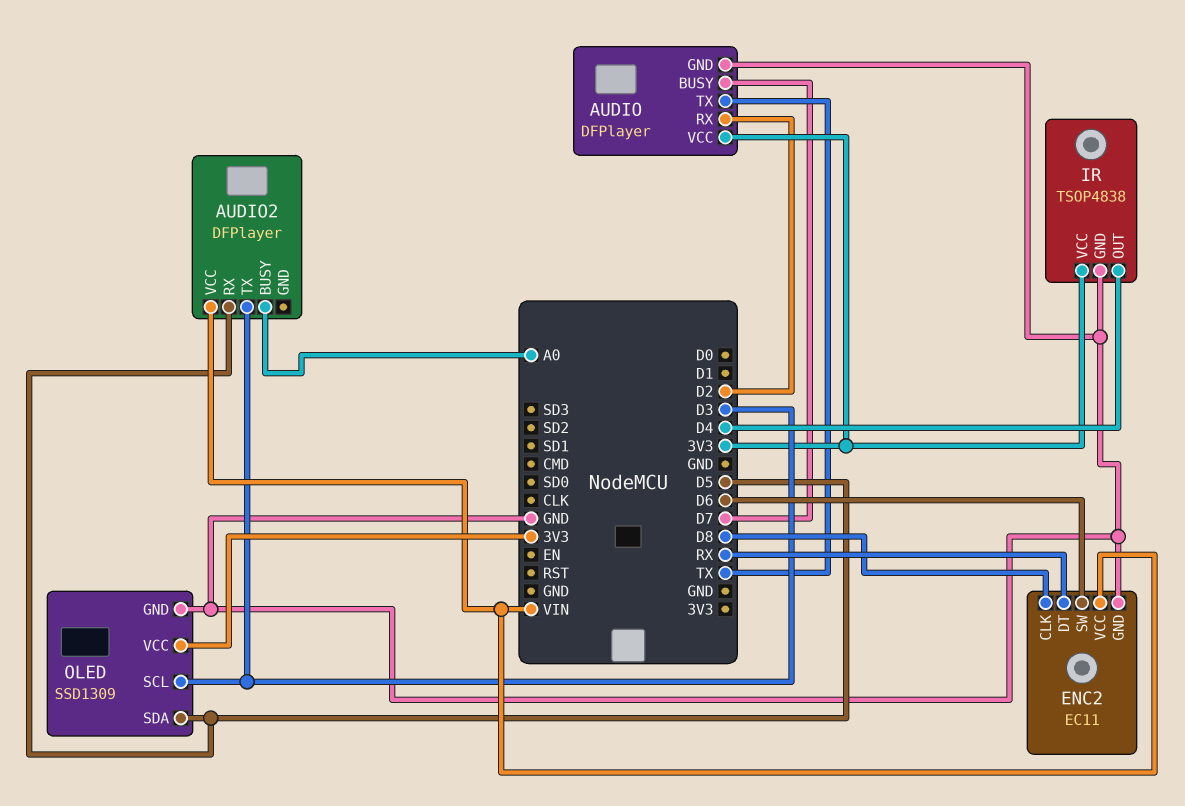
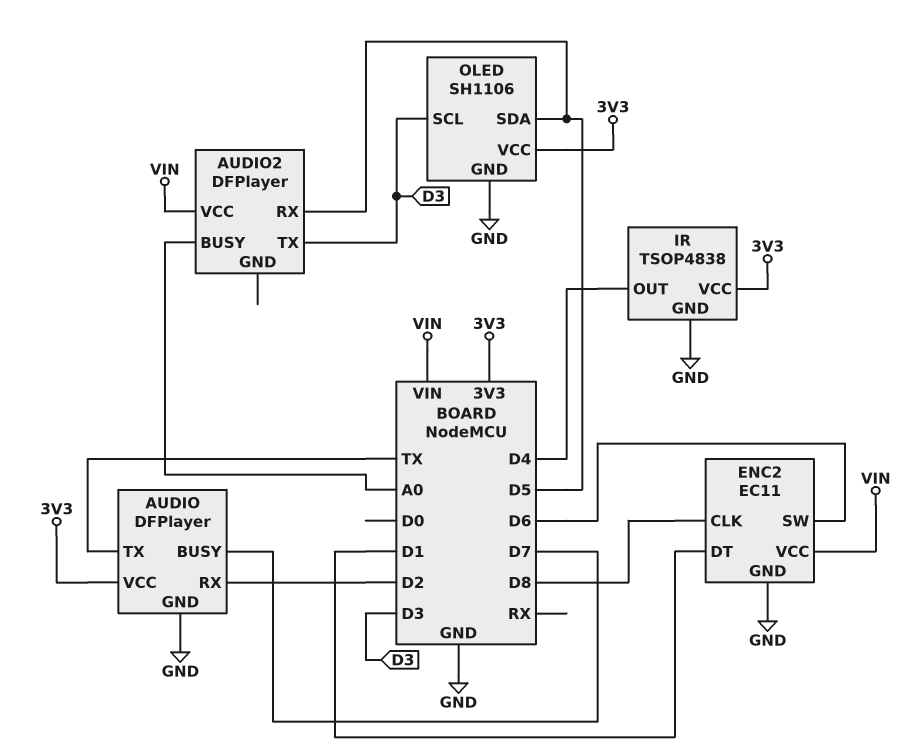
ENC2 pin DT: RX -> D1
OLED: SSD1309 -> SH1106

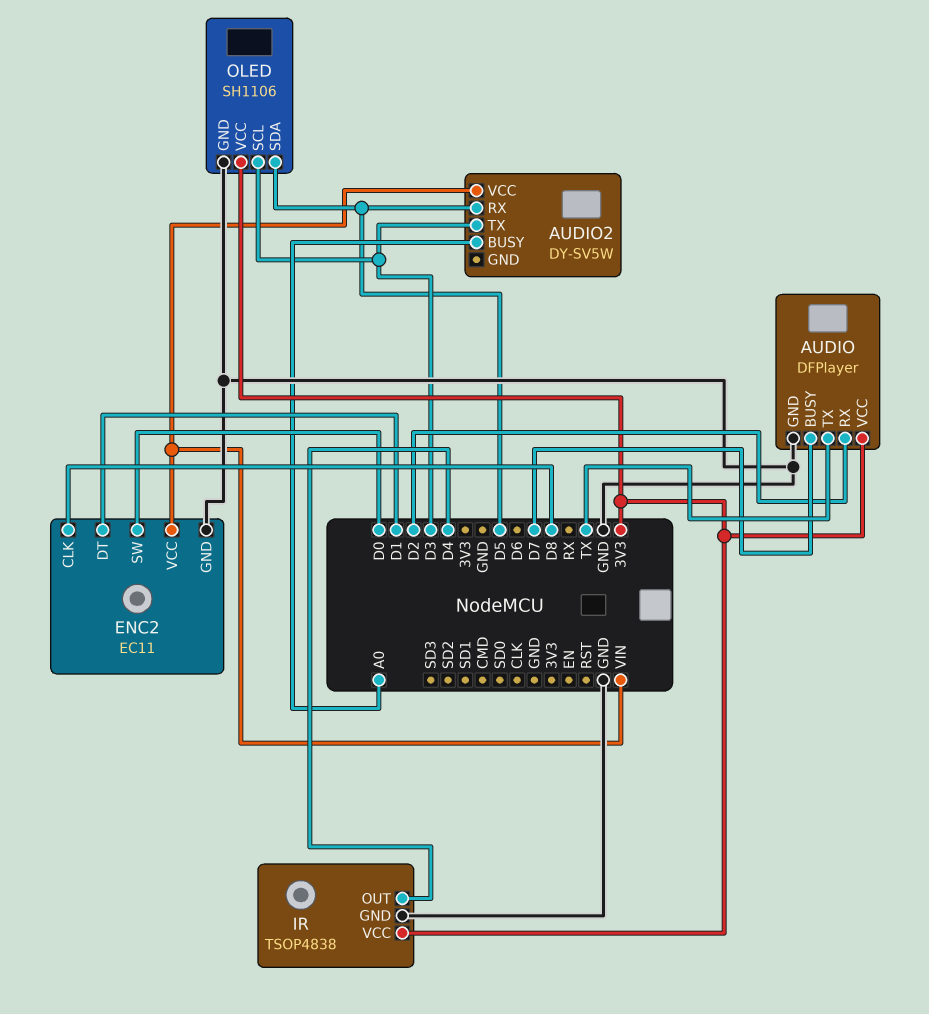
AUDIO2: DFPlayer -> DY-SV5W
ENC2 pin SW: D6 -> D0

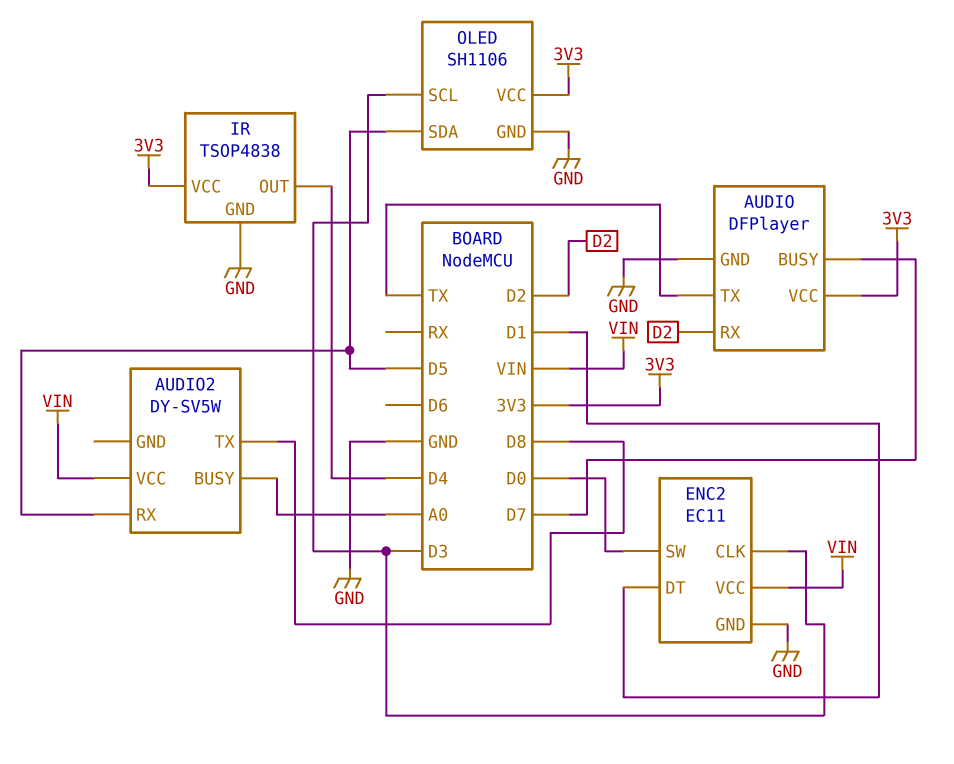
AUDIO2 pin TX: D3 -> D8
ENC2 pin CLK: D8 -> D3

